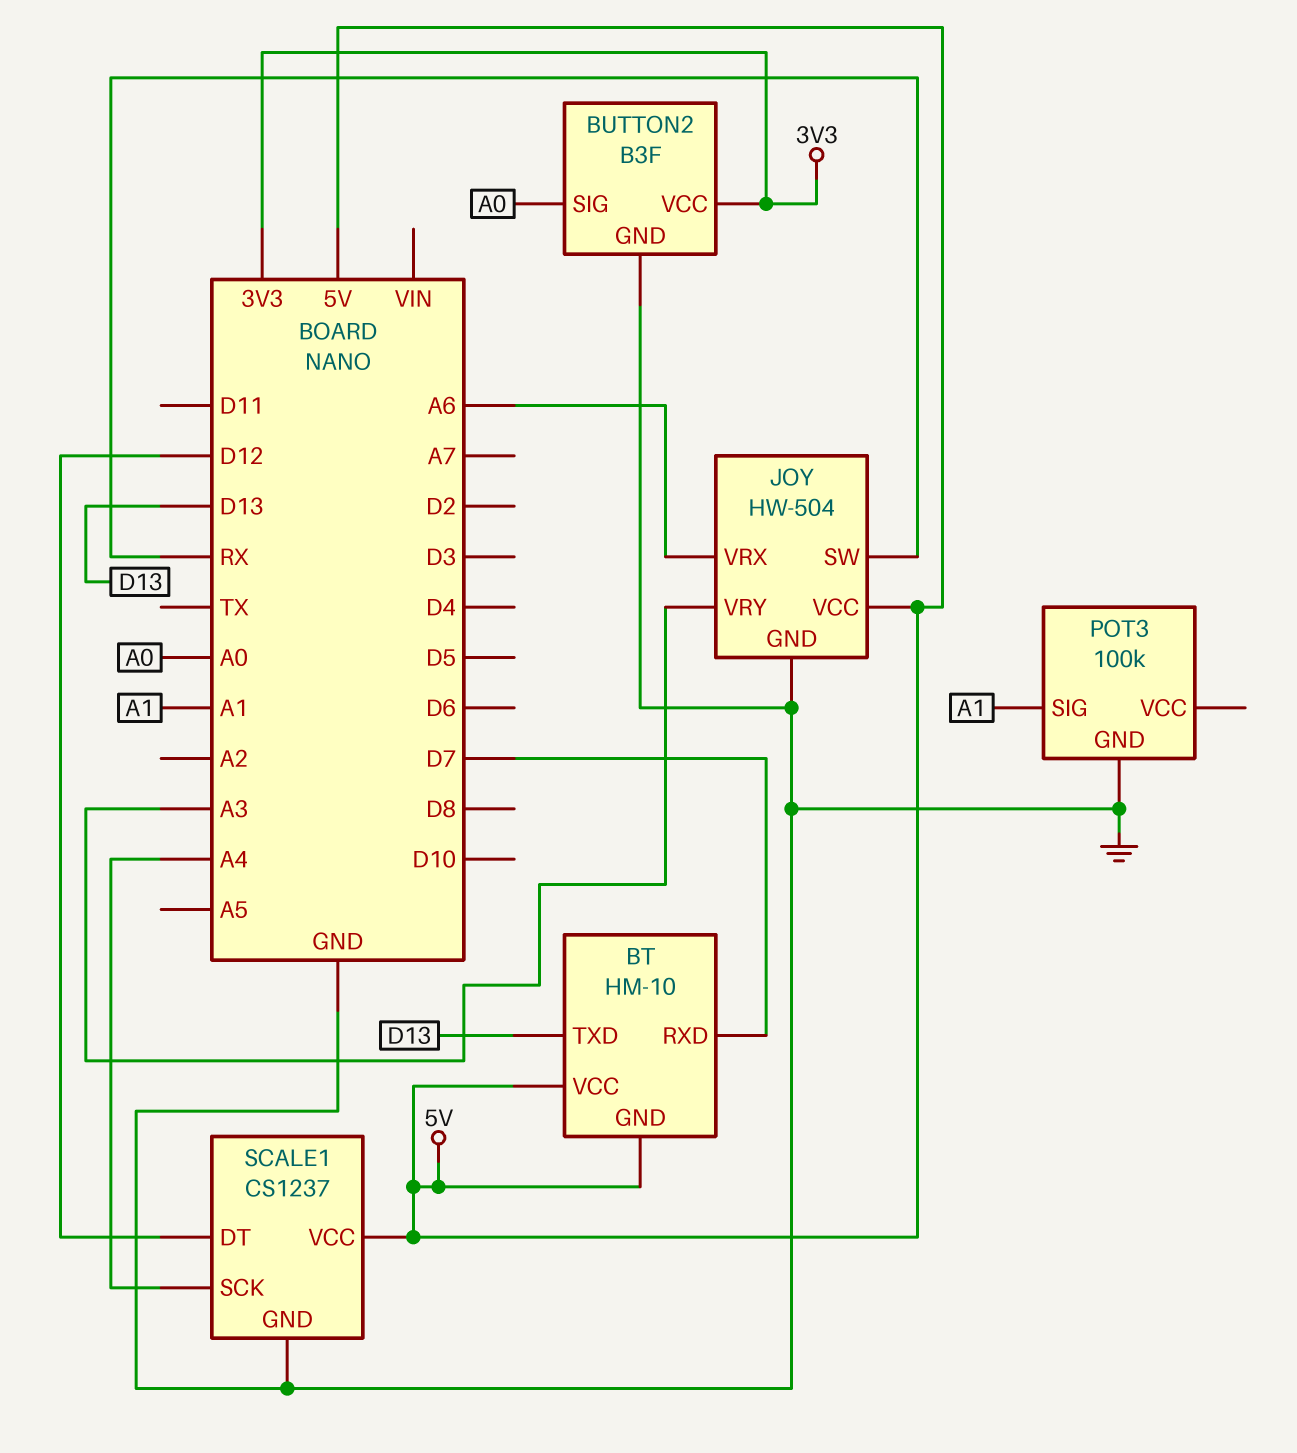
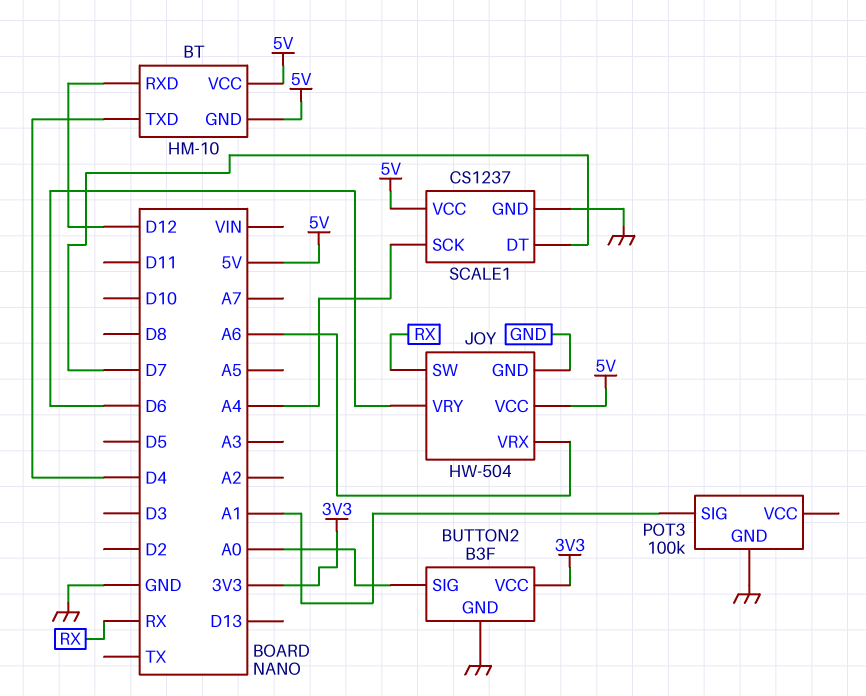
BT pin RXD: D7 -> D12
BT pin TXD: D13 -> D4
JOY pin VRY: A3 -> D6
SCALE1 pin DT: D12 -> D7

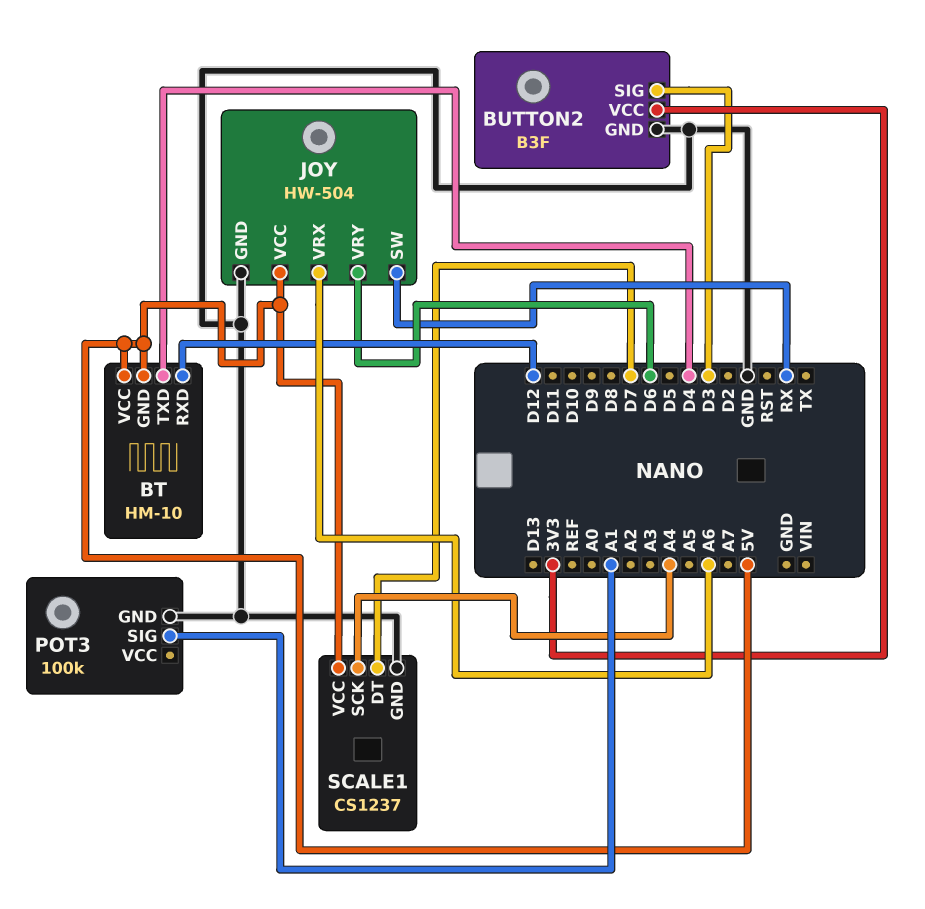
BUTTON2 pin SIG: A0 -> D3

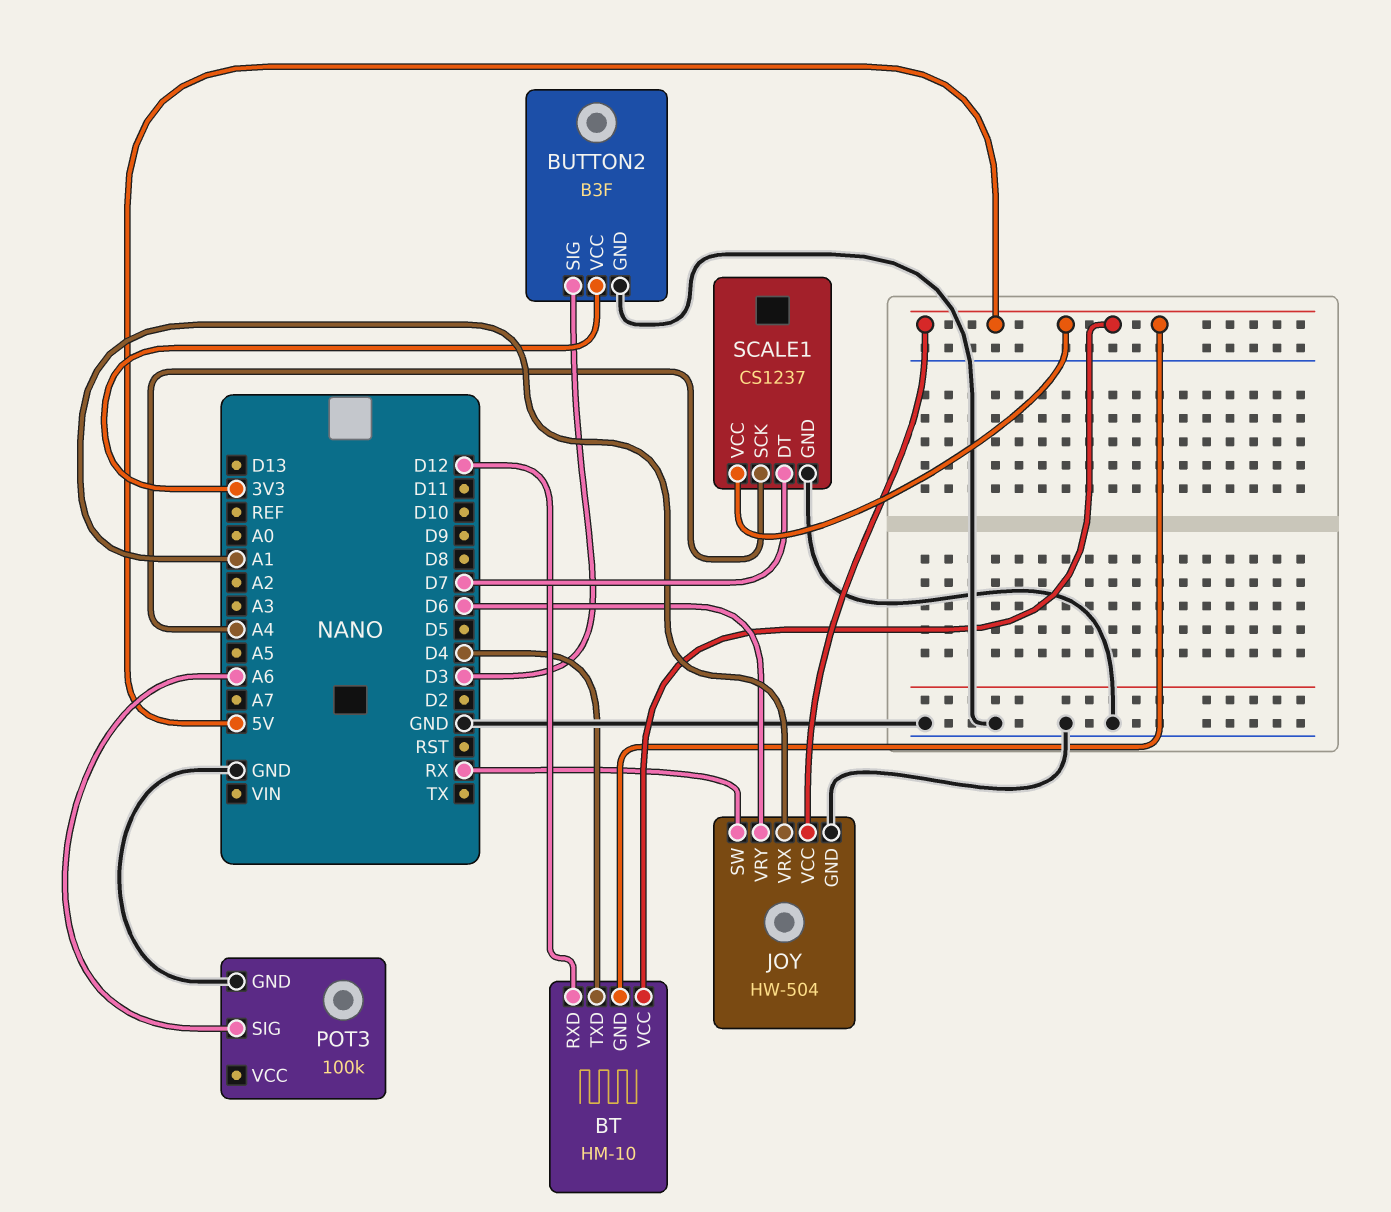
JOY pin VRX: A6 -> A1
POT3 pin SIG: A1 -> A6

